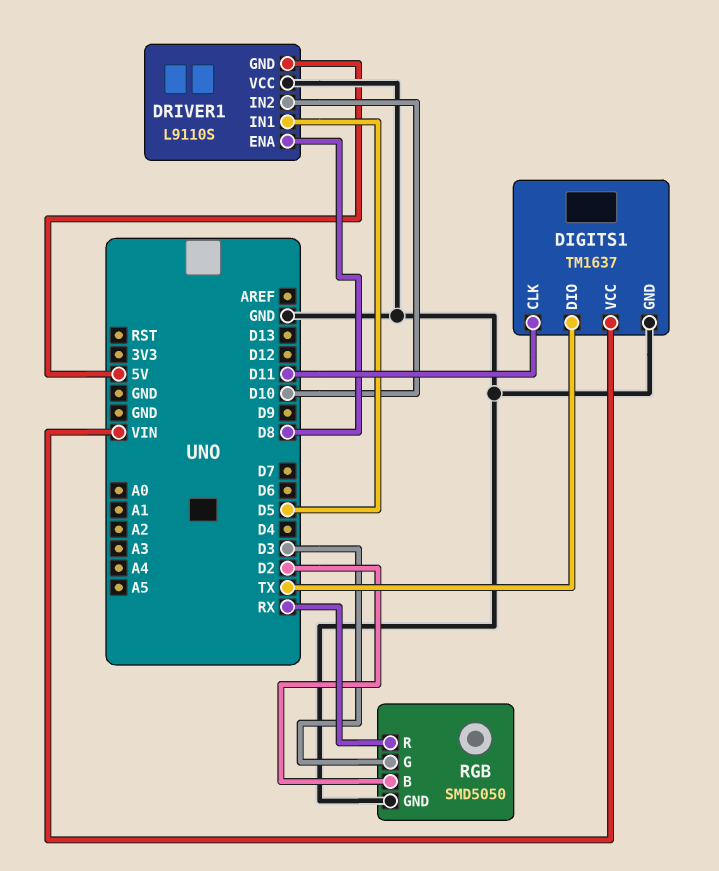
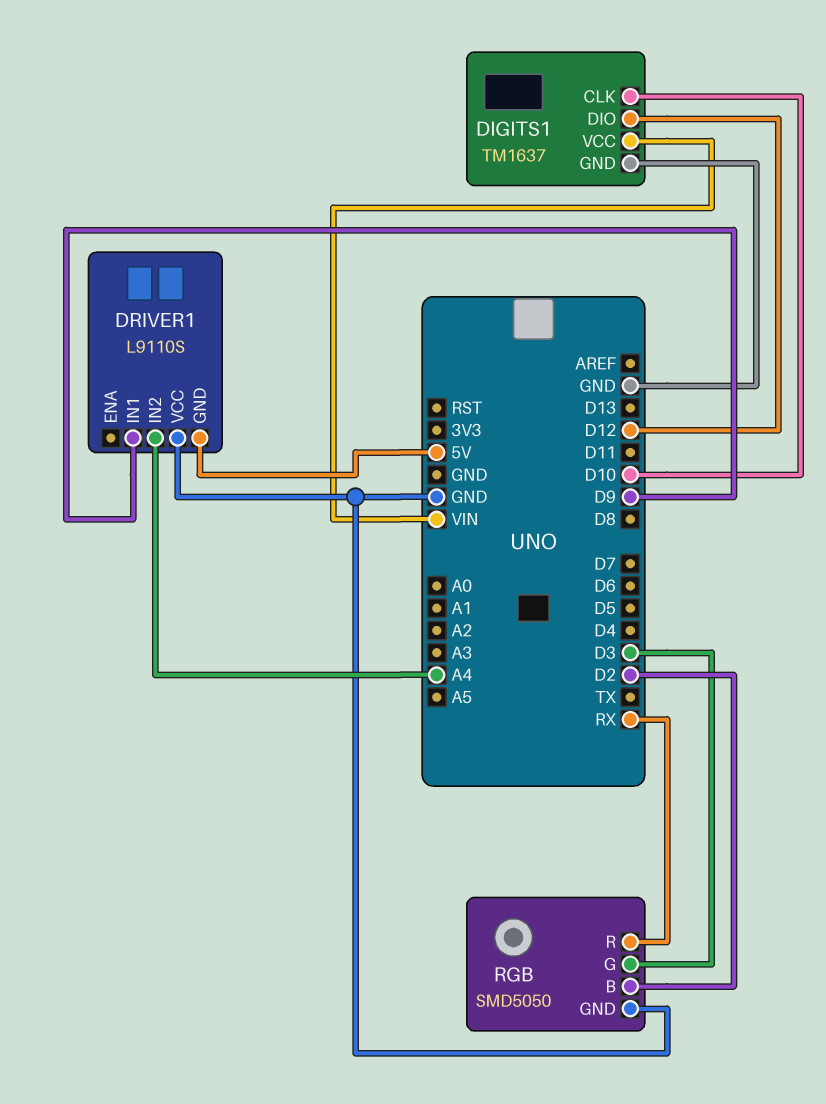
DIGITS1 pin CLK: D11 -> D10
DIGITS1 pin DIO: TX -> D12
DRIVER1 pin ENA: D8 -> none
DRIVER1 pin IN1: D5 -> D9
DRIVER1 pin IN2: D10 -> A4

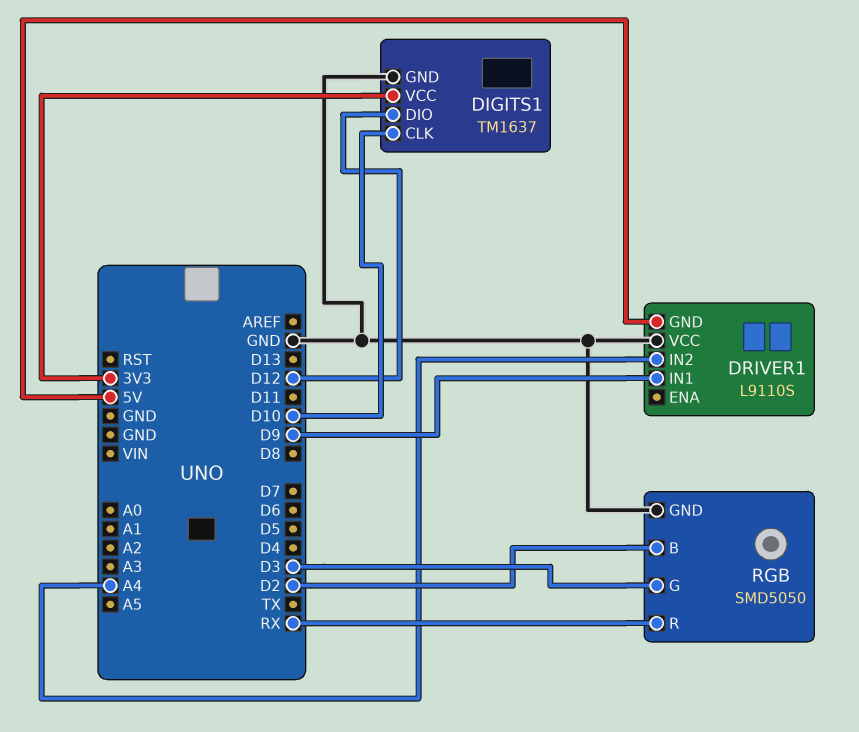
DIGITS1 pin VCC: VIN -> 3V3

